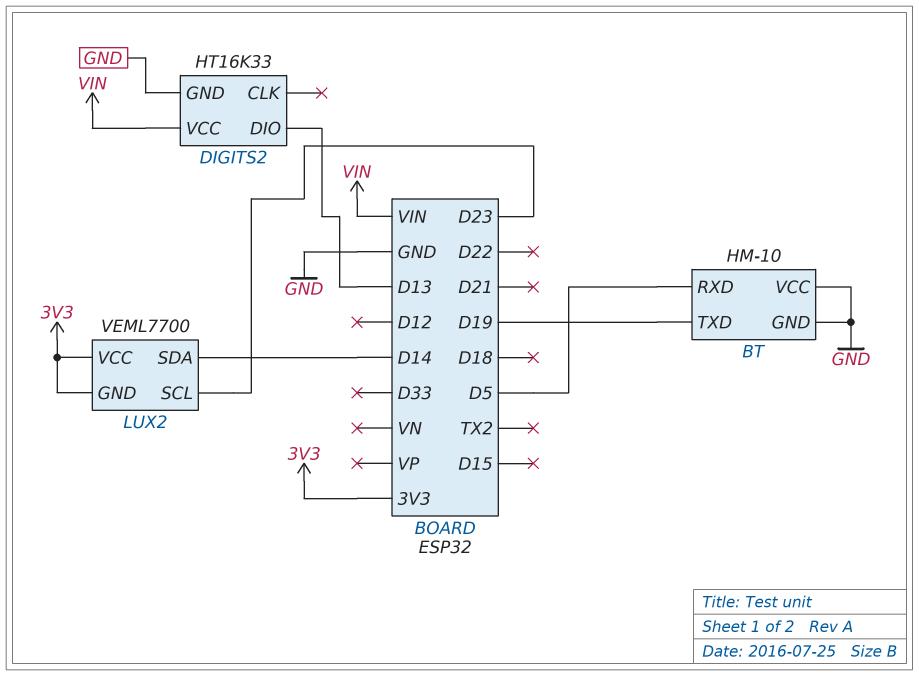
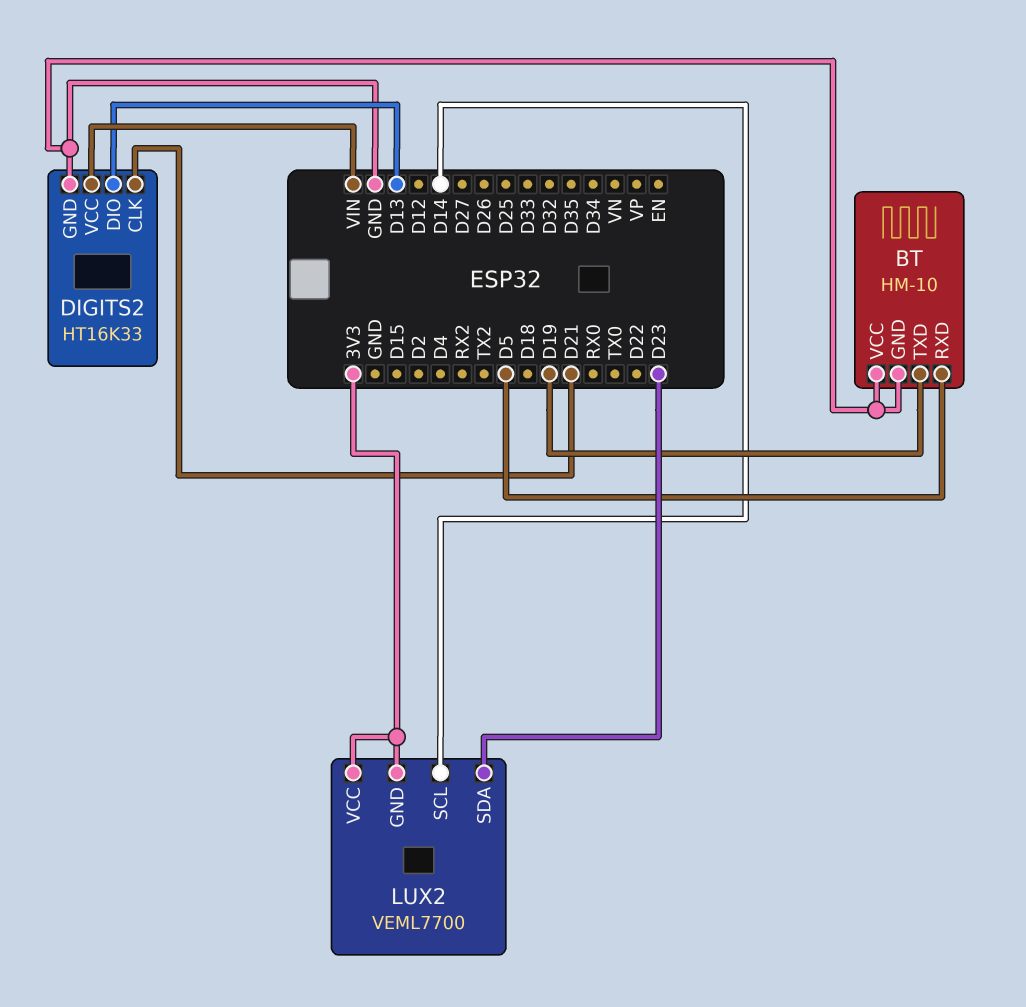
DIGITS2 pin CLK: none -> D21
LUX2 pin SCL: D23 -> D14
LUX2 pin SDA: D14 -> D23

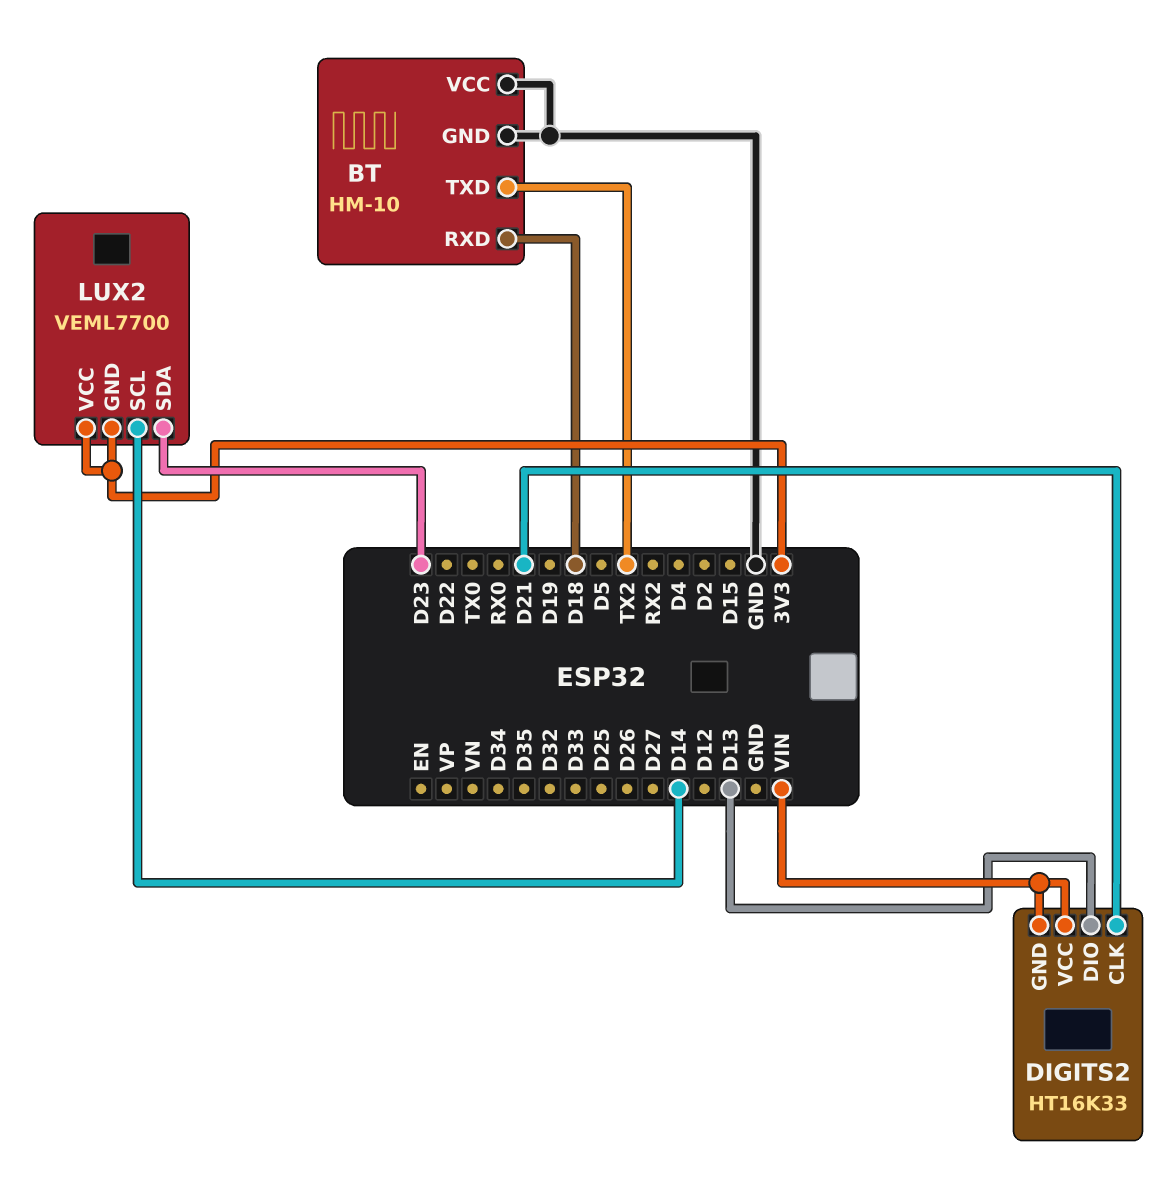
BT pin RXD: D5 -> D18
BT pin TXD: D19 -> TX2
DIGITS2 pin GND: GND -> VIN

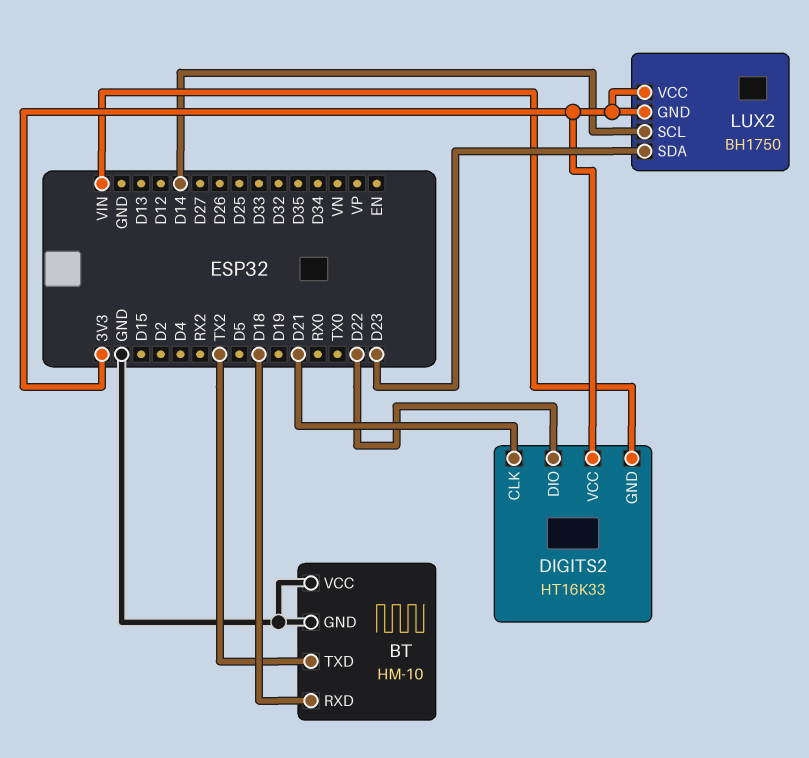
DIGITS2 pin DIO: D13 -> D22
DIGITS2 pin VCC: VIN -> 3V3
LUX2: VEML7700 -> BH1750

